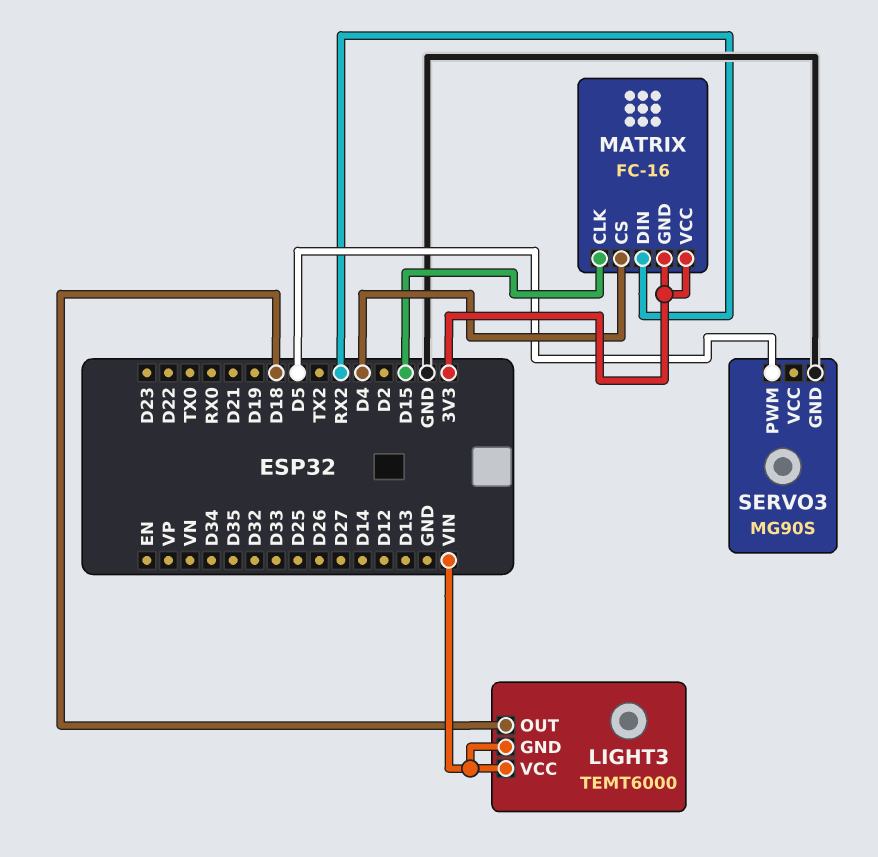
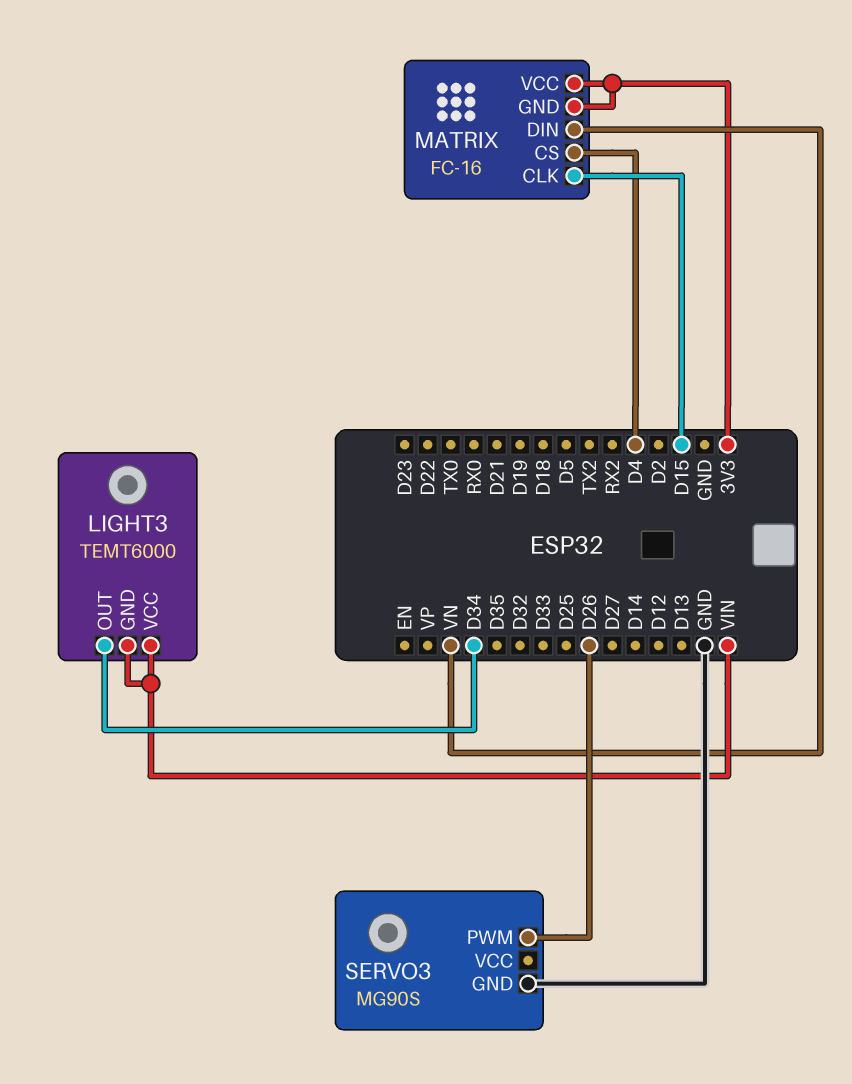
LIGHT3 pin OUT: D18 -> D34
MATRIX pin DIN: RX2 -> VN
SERVO3 pin PWM: D5 -> D26

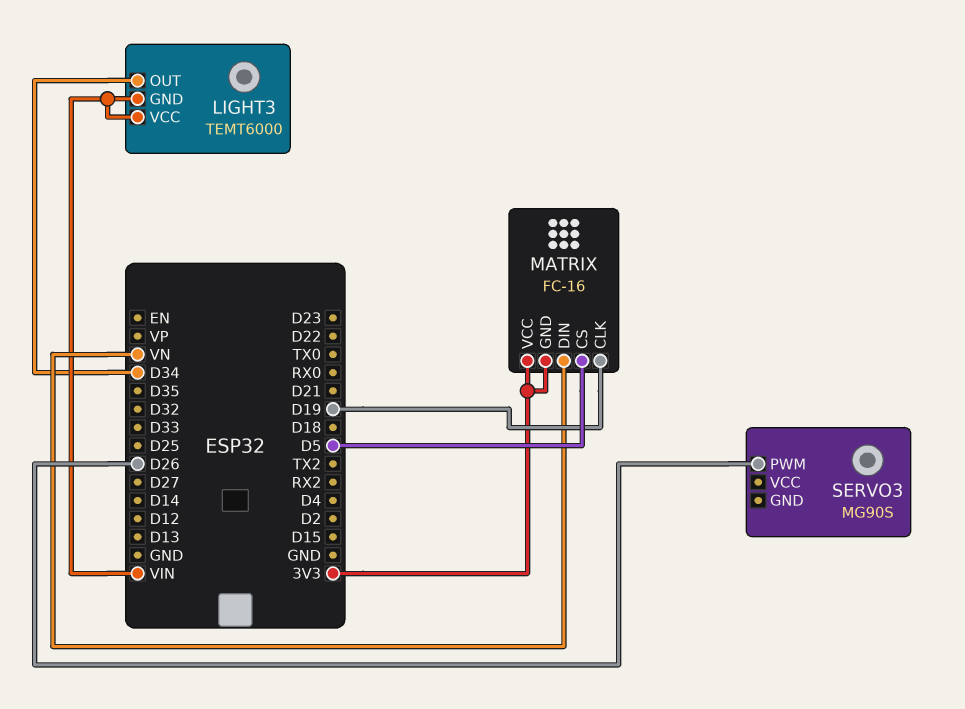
MATRIX pin CLK: D15 -> D19
MATRIX pin CS: D4 -> D5
SERVO3 pin GND: GND -> none

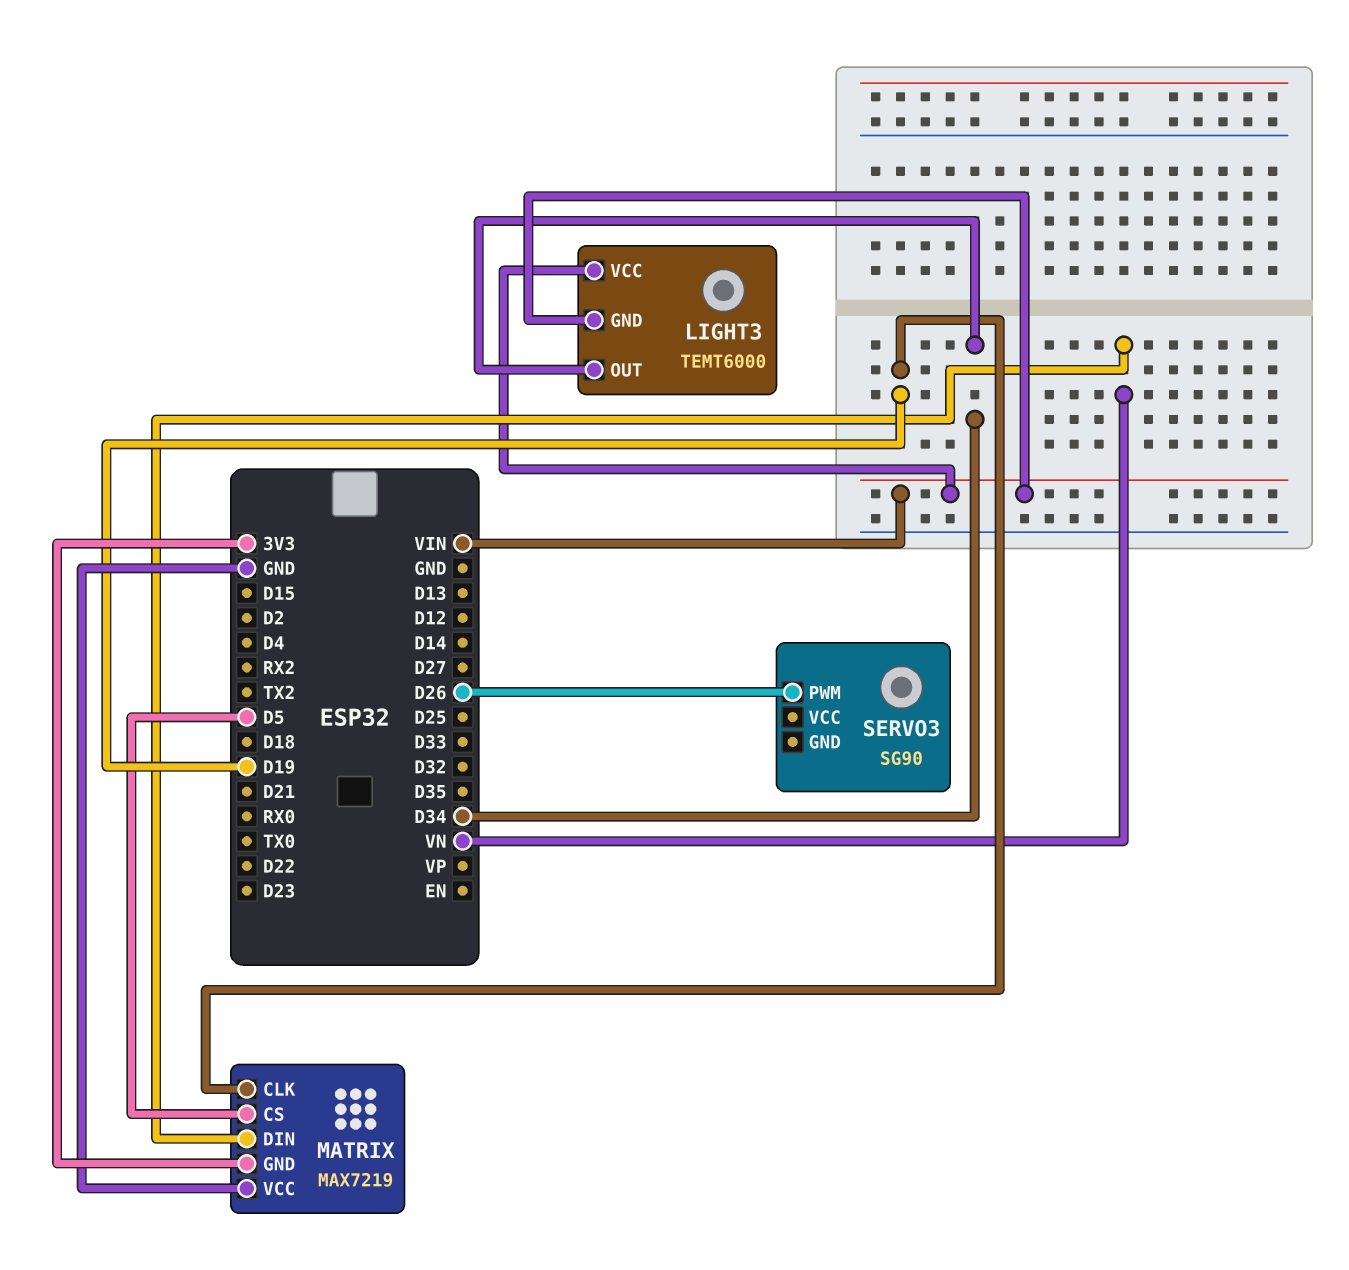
MATRIX: FC-16 -> MAX7219
MATRIX pin VCC: 3V3 -> GND
SERVO3: MG90S -> SG90

